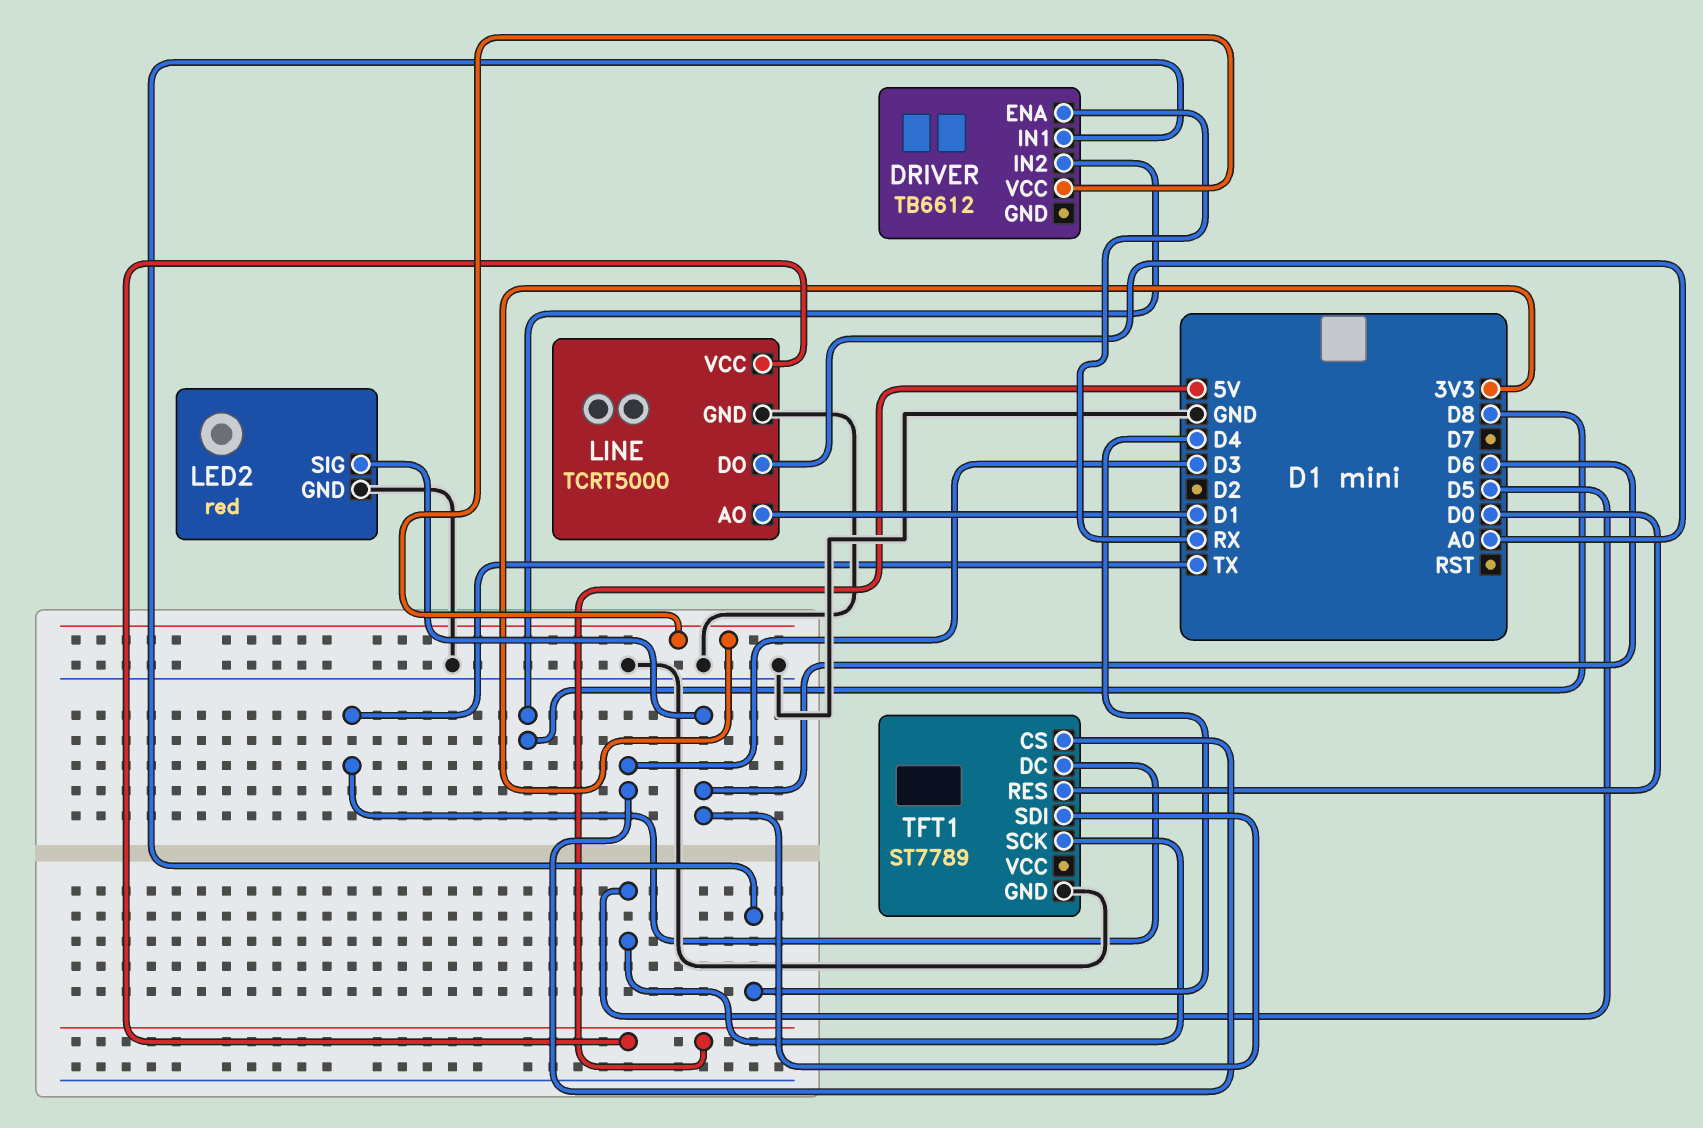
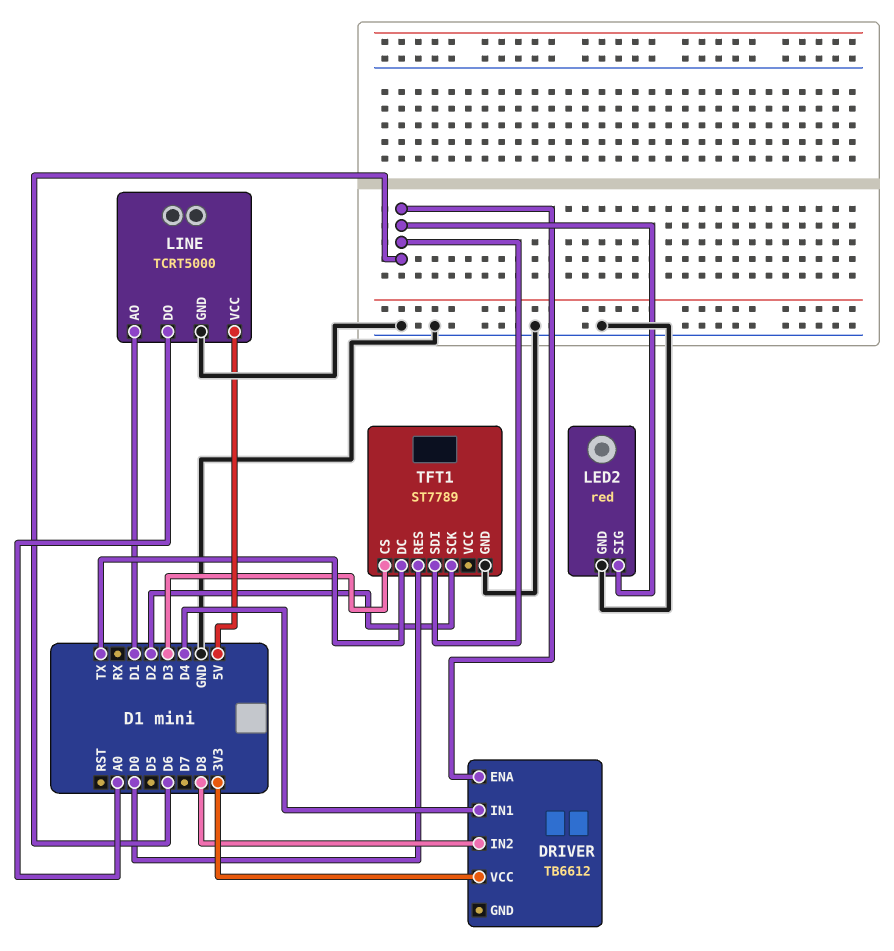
DRIVER pin ENA: RX -> D6
TFT1 pin SCK: D5 -> D2

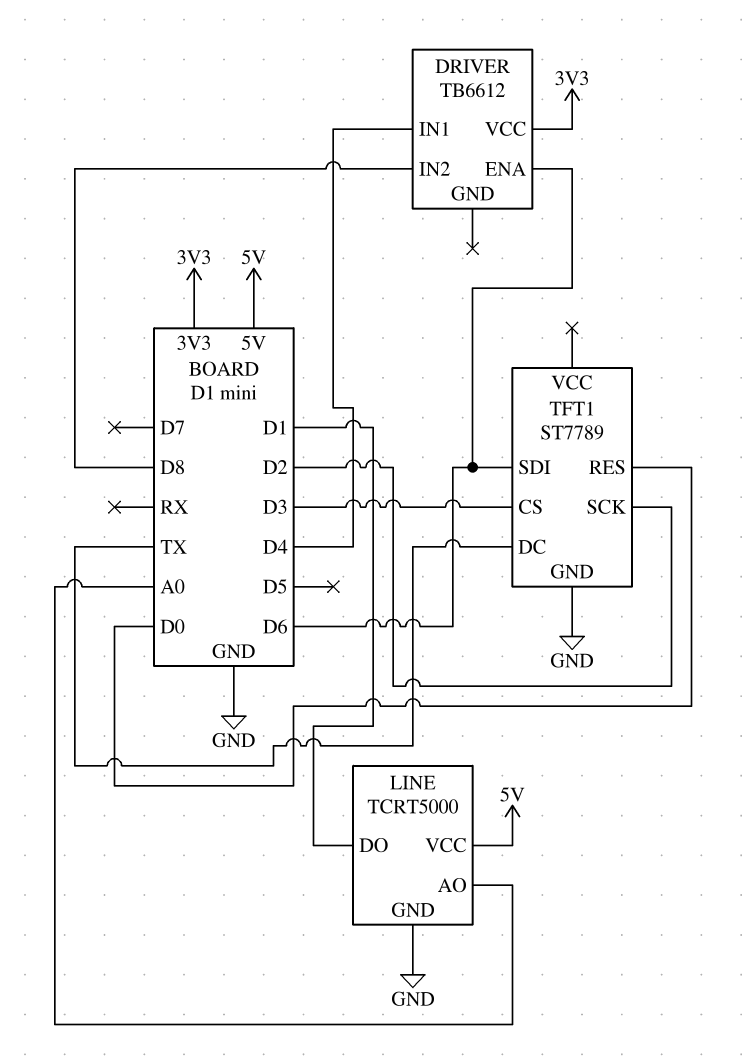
LED2: red -> none
LED2 pin GND: GND -> none
LED2 pin SIG: D6 -> none
LINE pin AO: D1 -> A0
LINE pin DO: A0 -> D1

